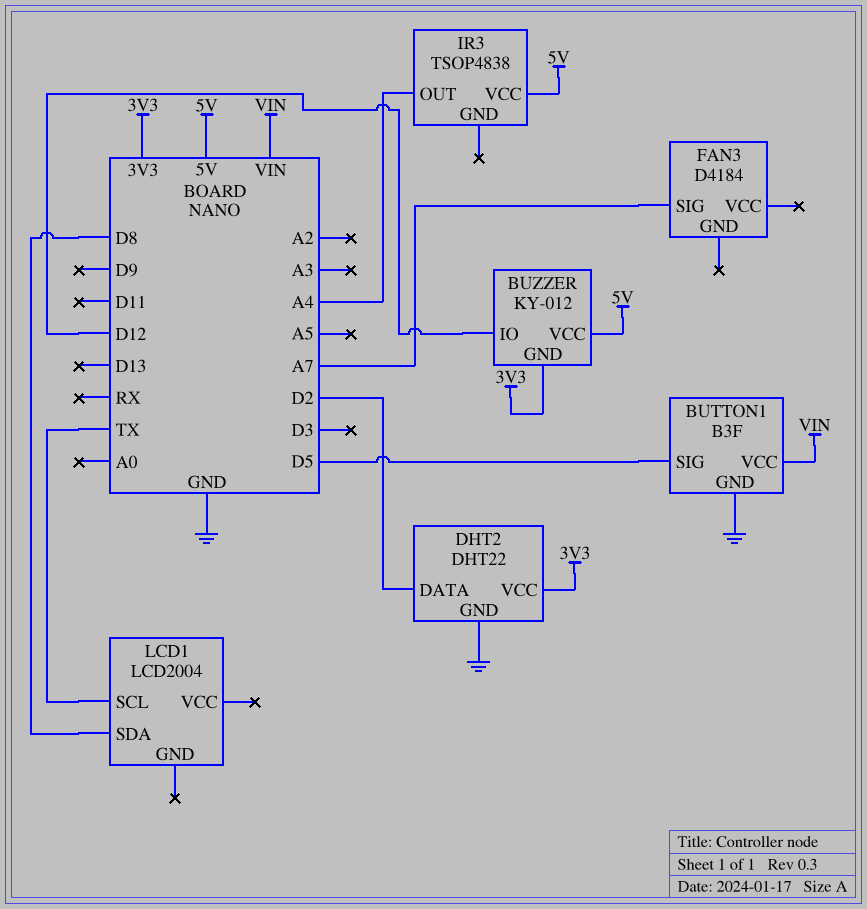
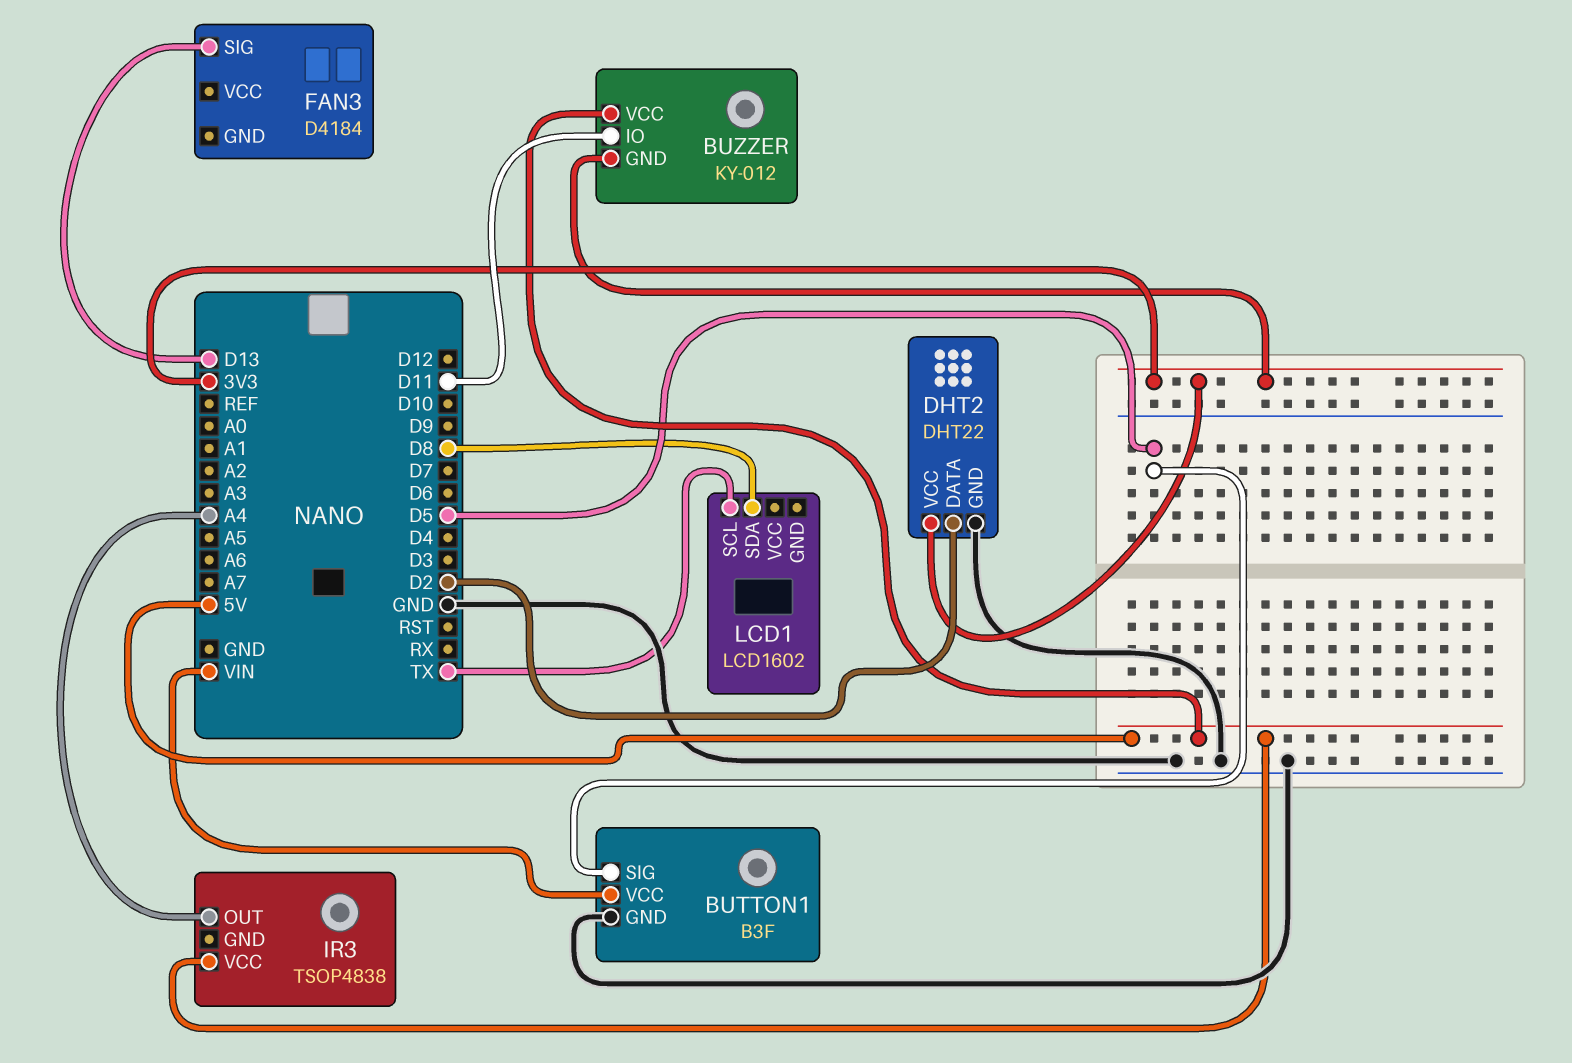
BUZZER pin IO: D12 -> D11
FAN3 pin SIG: A7 -> D13
LCD1: LCD2004 -> LCD1602

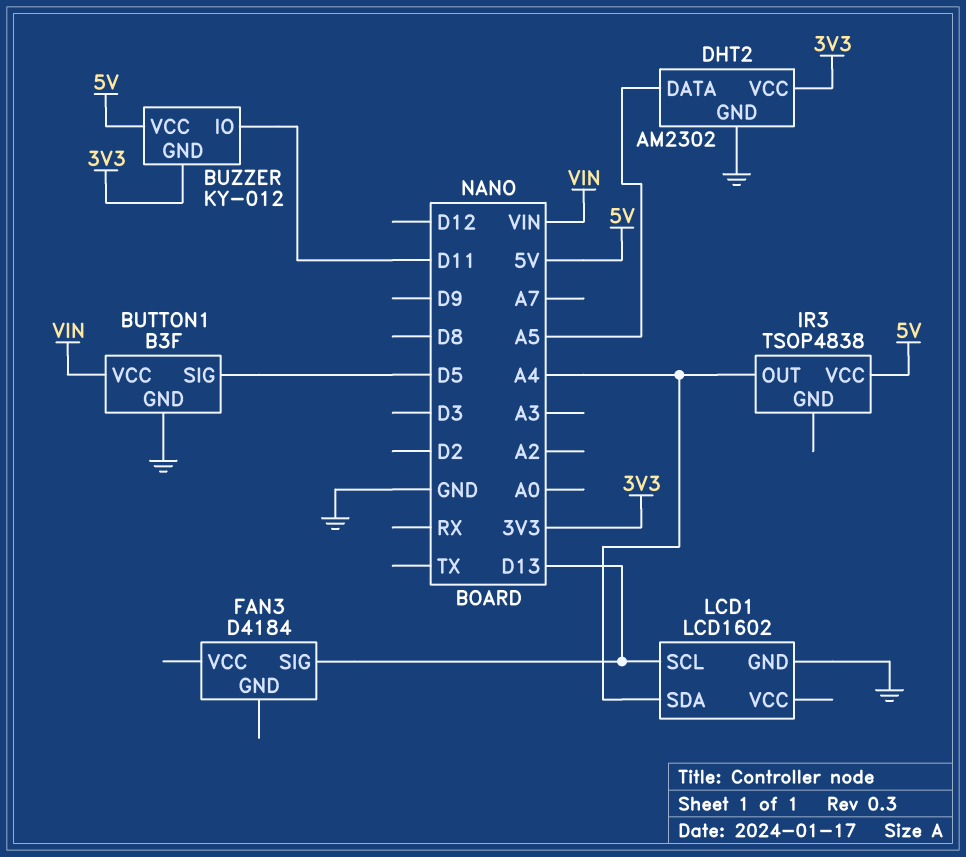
DHT2: DHT22 -> AM2302
DHT2 pin DATA: D2 -> A5
LCD1 pin GND: none -> GND
LCD1 pin SCL: TX -> D13
LCD1 pin SDA: D8 -> A4

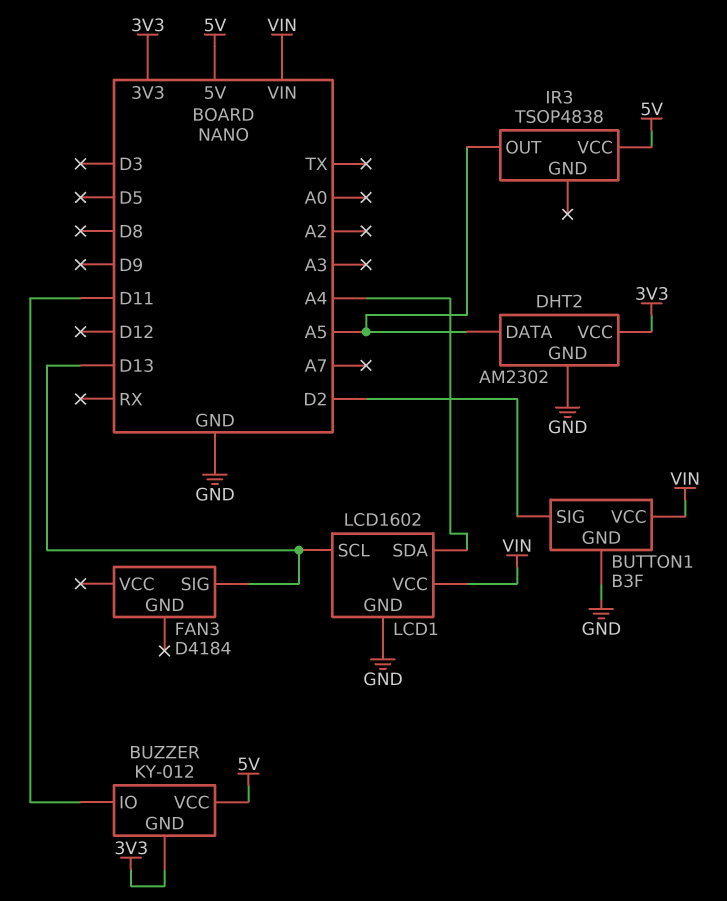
BUTTON1 pin SIG: D5 -> D2
IR3 pin OUT: A4 -> A5
LCD1 pin VCC: none -> VIN

